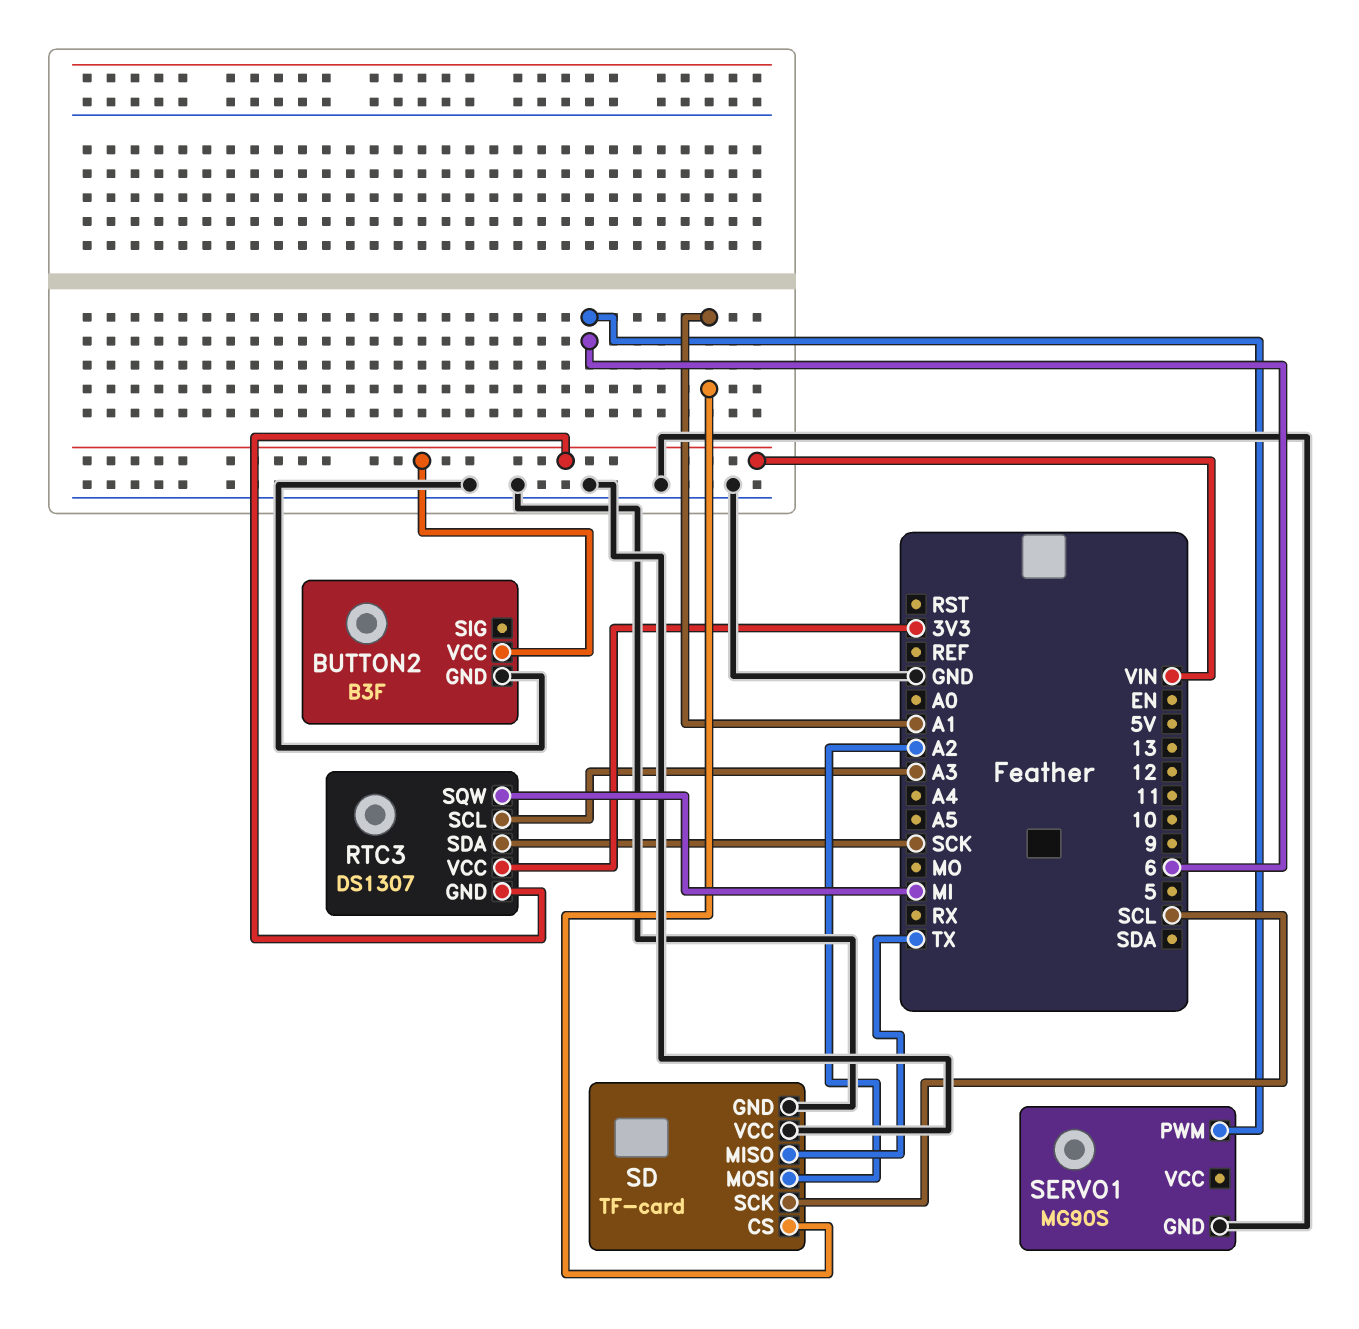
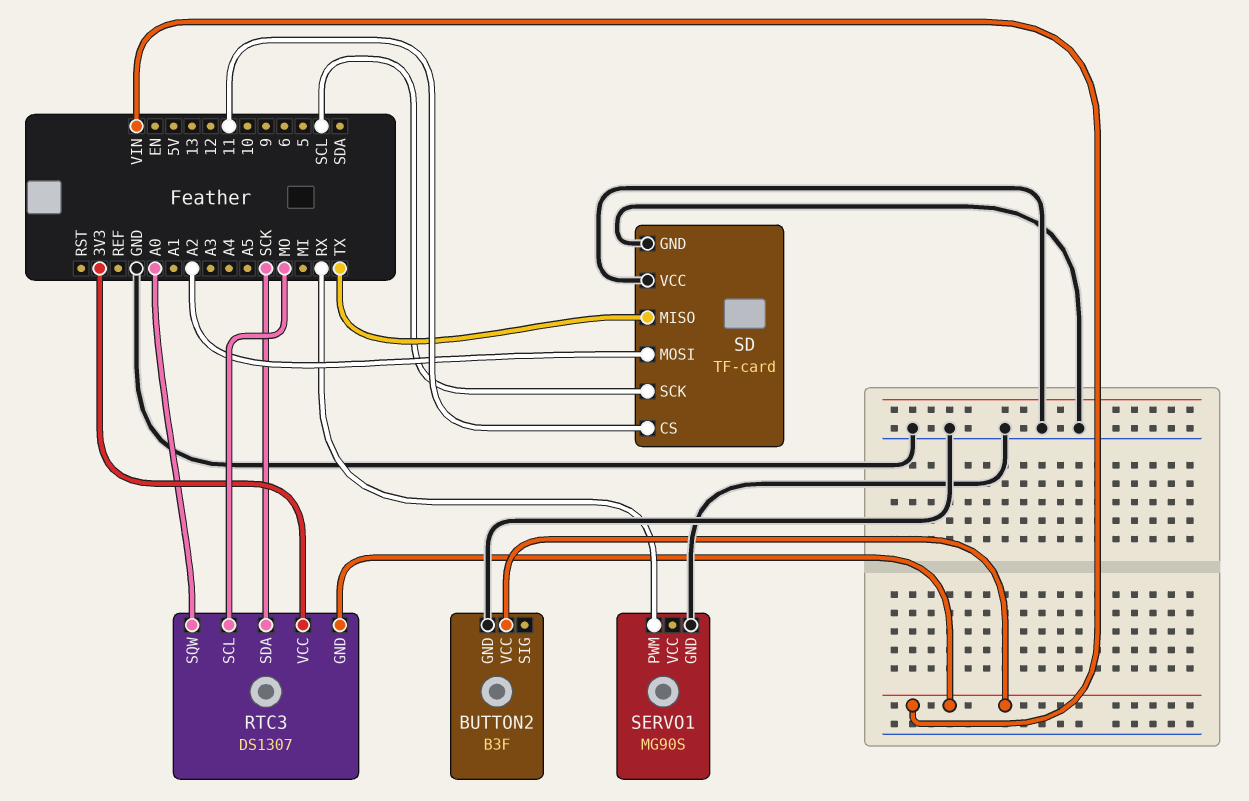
RTC3 pin SCL: A3 -> MO
RTC3 pin SQW: MI -> A0
SD pin CS: A1 -> 11
SERVO1 pin PWM: 6 -> RX

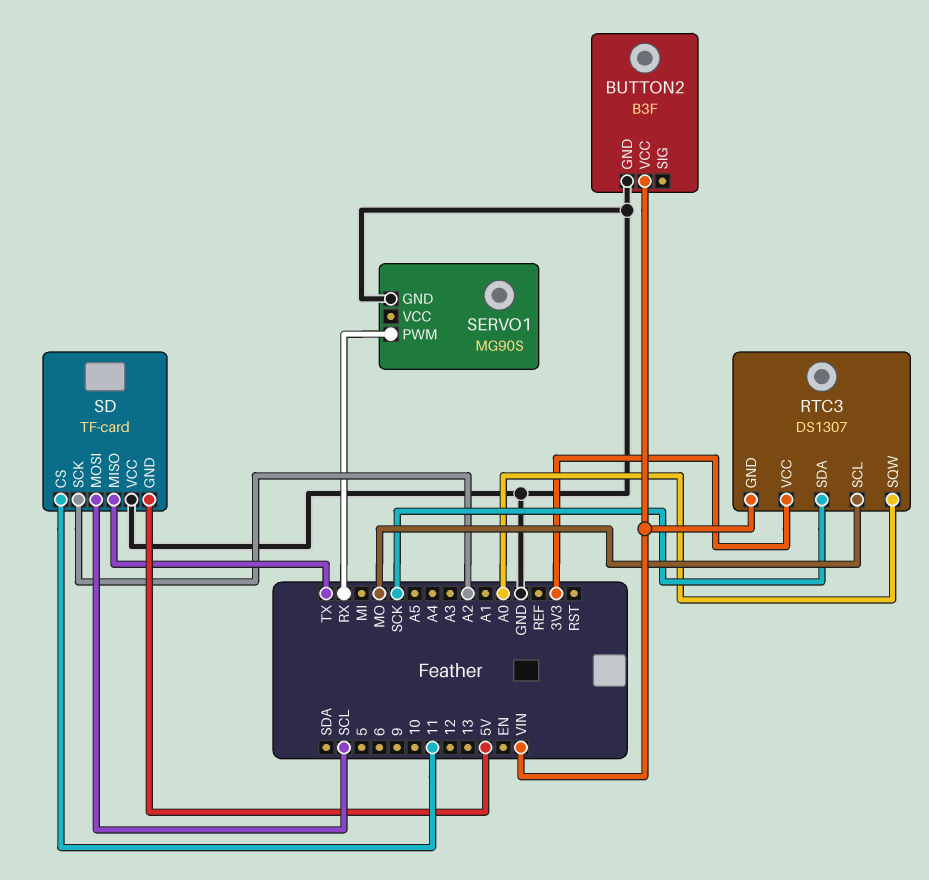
SD pin GND: GND -> 5V
SD pin MOSI: A2 -> SCL
SD pin SCK: SCL -> A2

